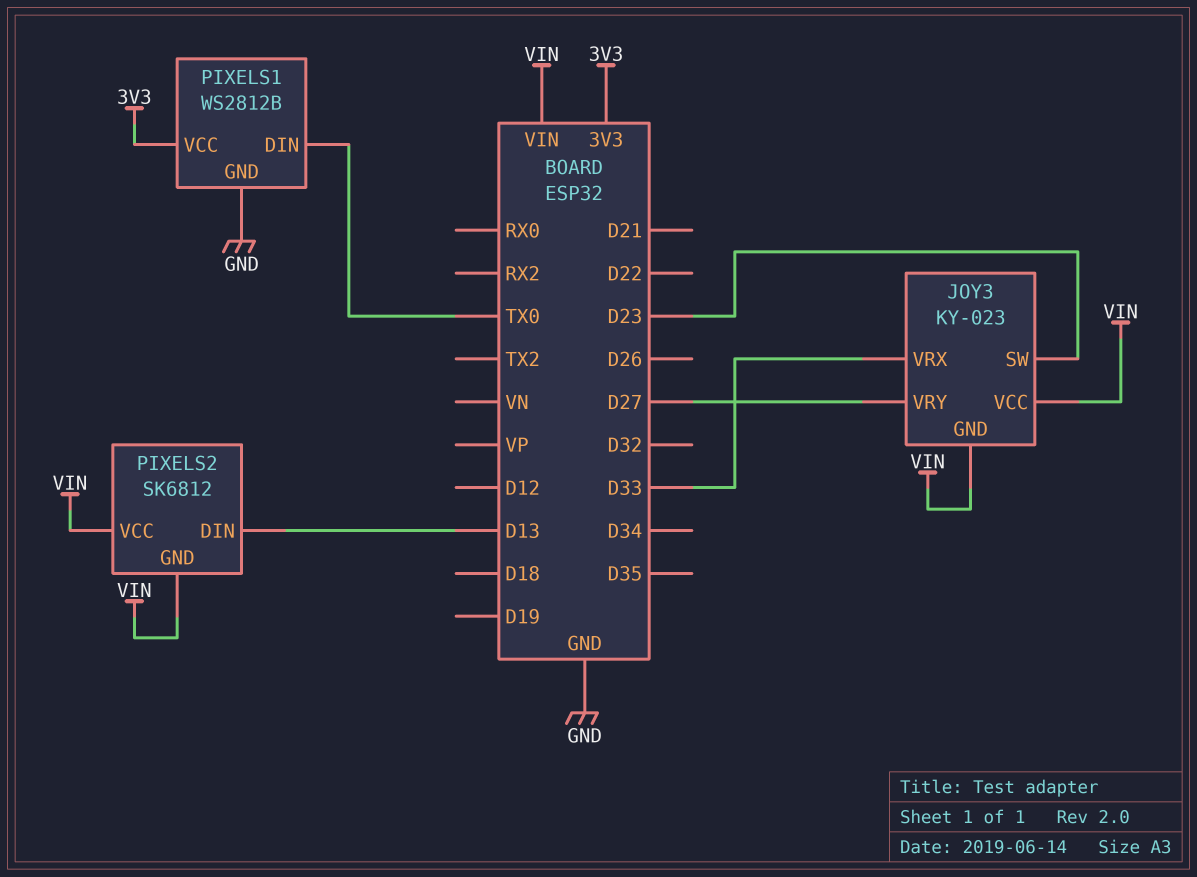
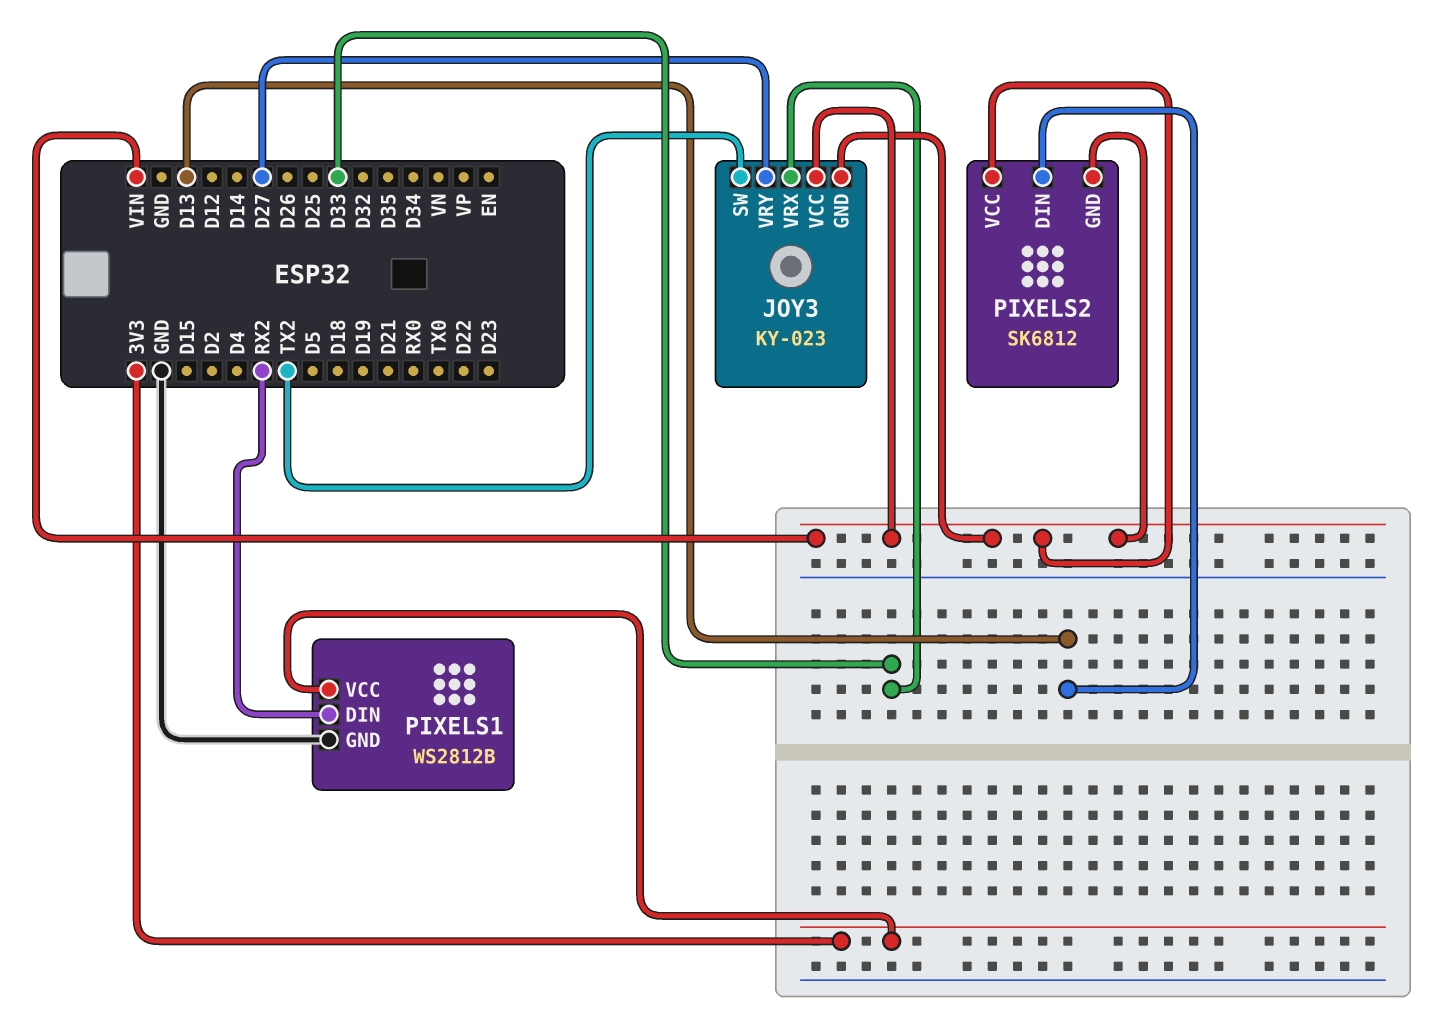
JOY3 pin SW: D23 -> TX2
PIXELS1 pin DIN: TX0 -> RX2

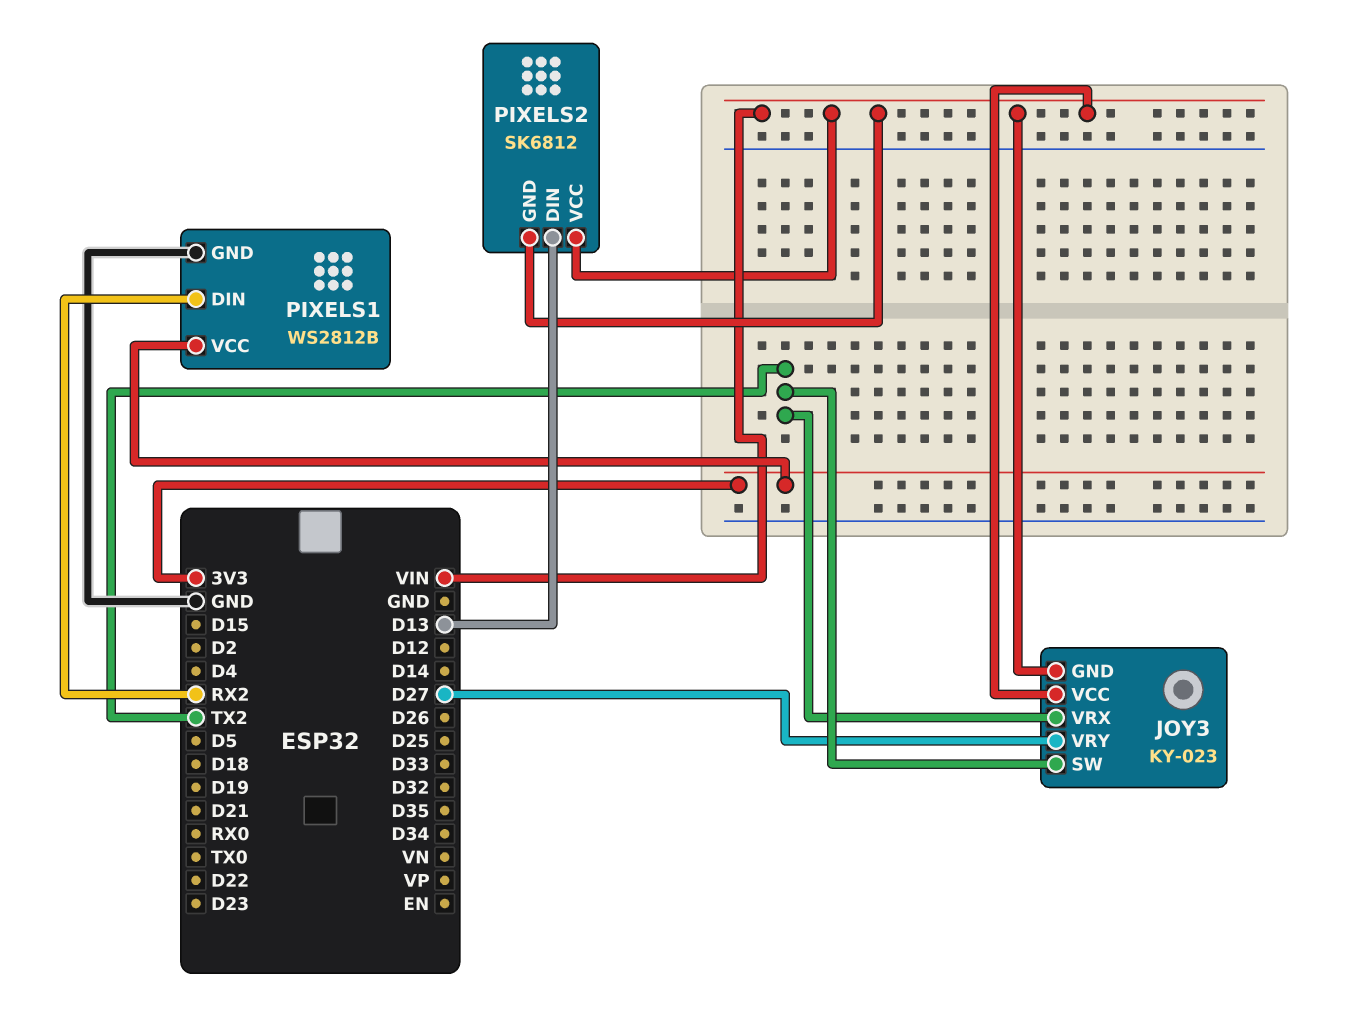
JOY3 pin VRX: D33 -> TX2

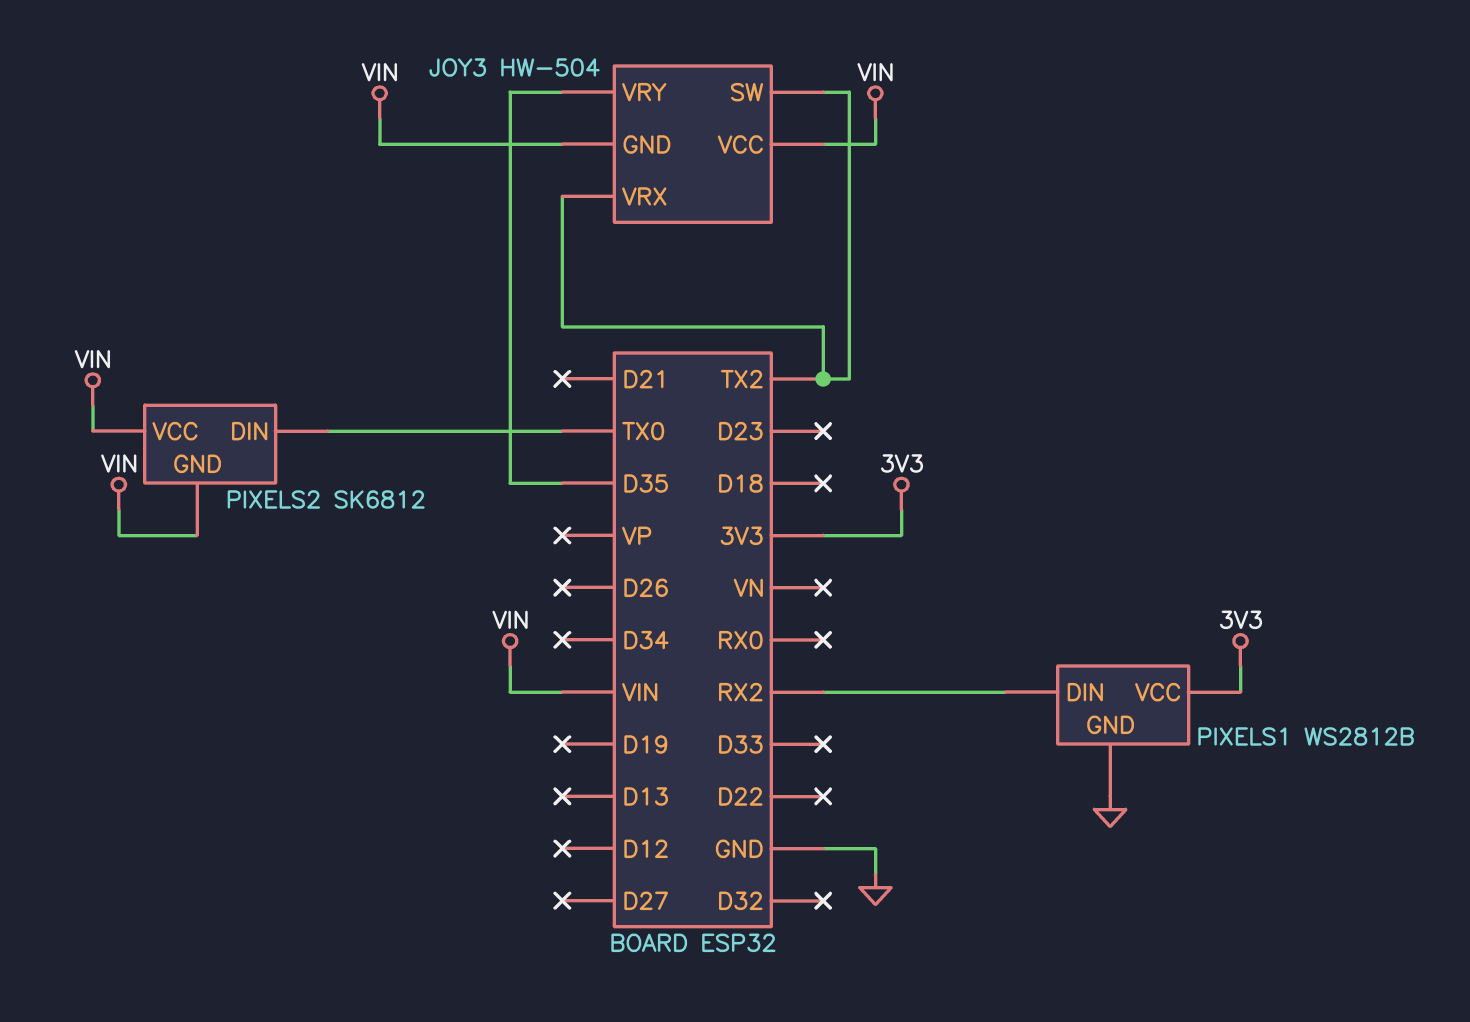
JOY3: KY-023 -> HW-504
JOY3 pin VRY: D27 -> D35
PIXELS2 pin DIN: D13 -> TX0

